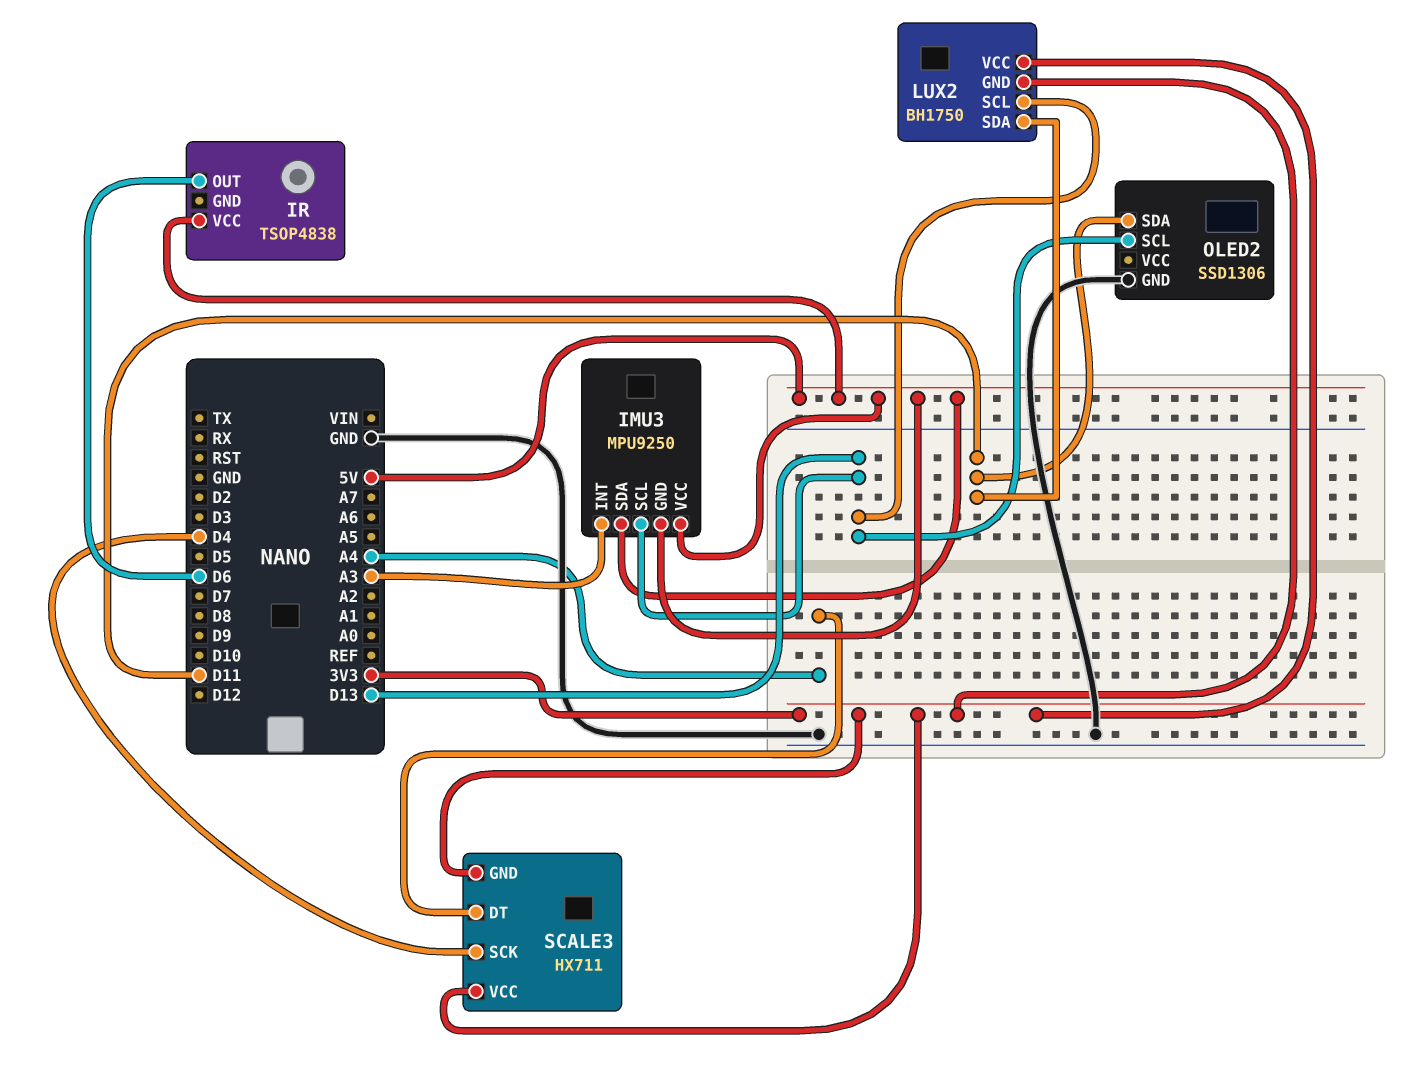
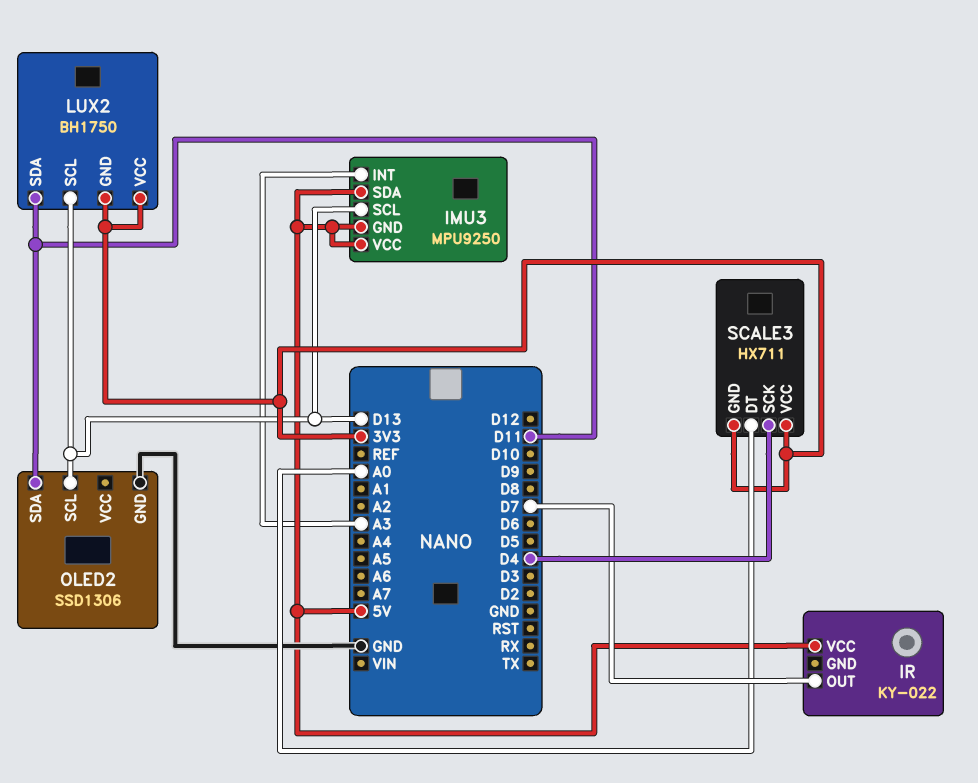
IR: TSOP4838 -> KY-022
IR pin OUT: D6 -> D7
SCALE3 pin DT: A4 -> A0

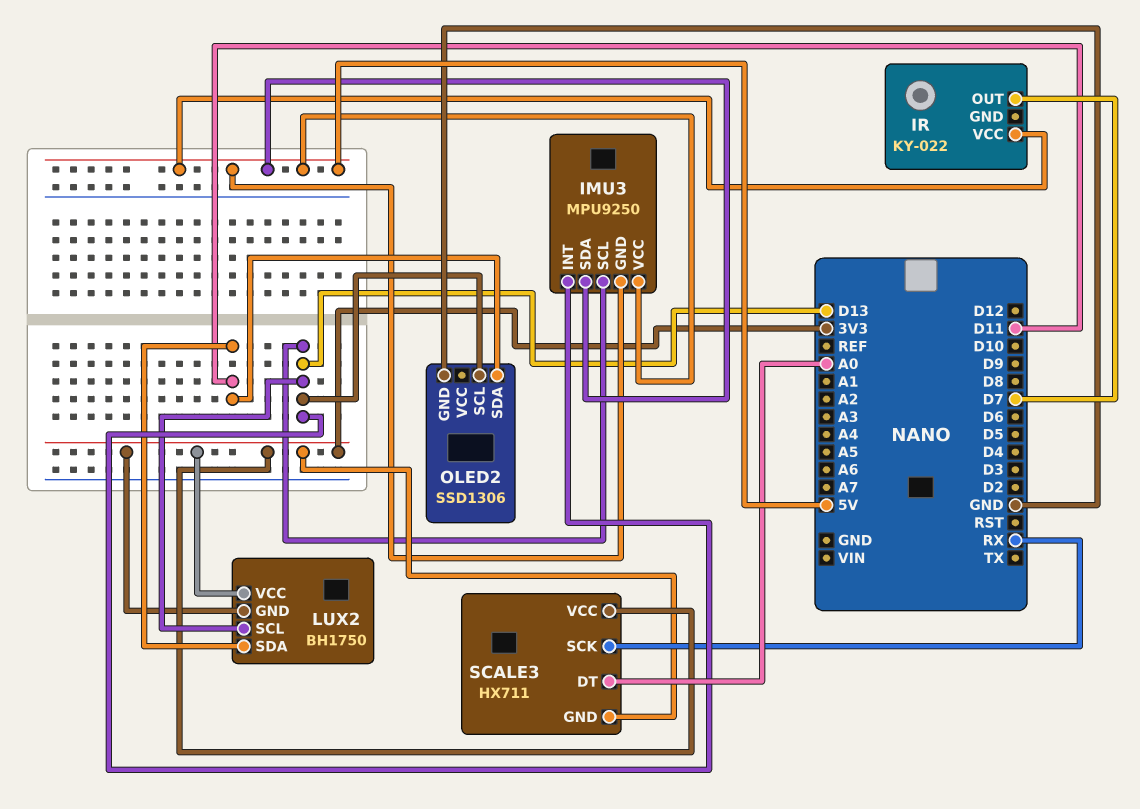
IMU3 pin INT: A3 -> D13
SCALE3 pin SCK: D4 -> RX

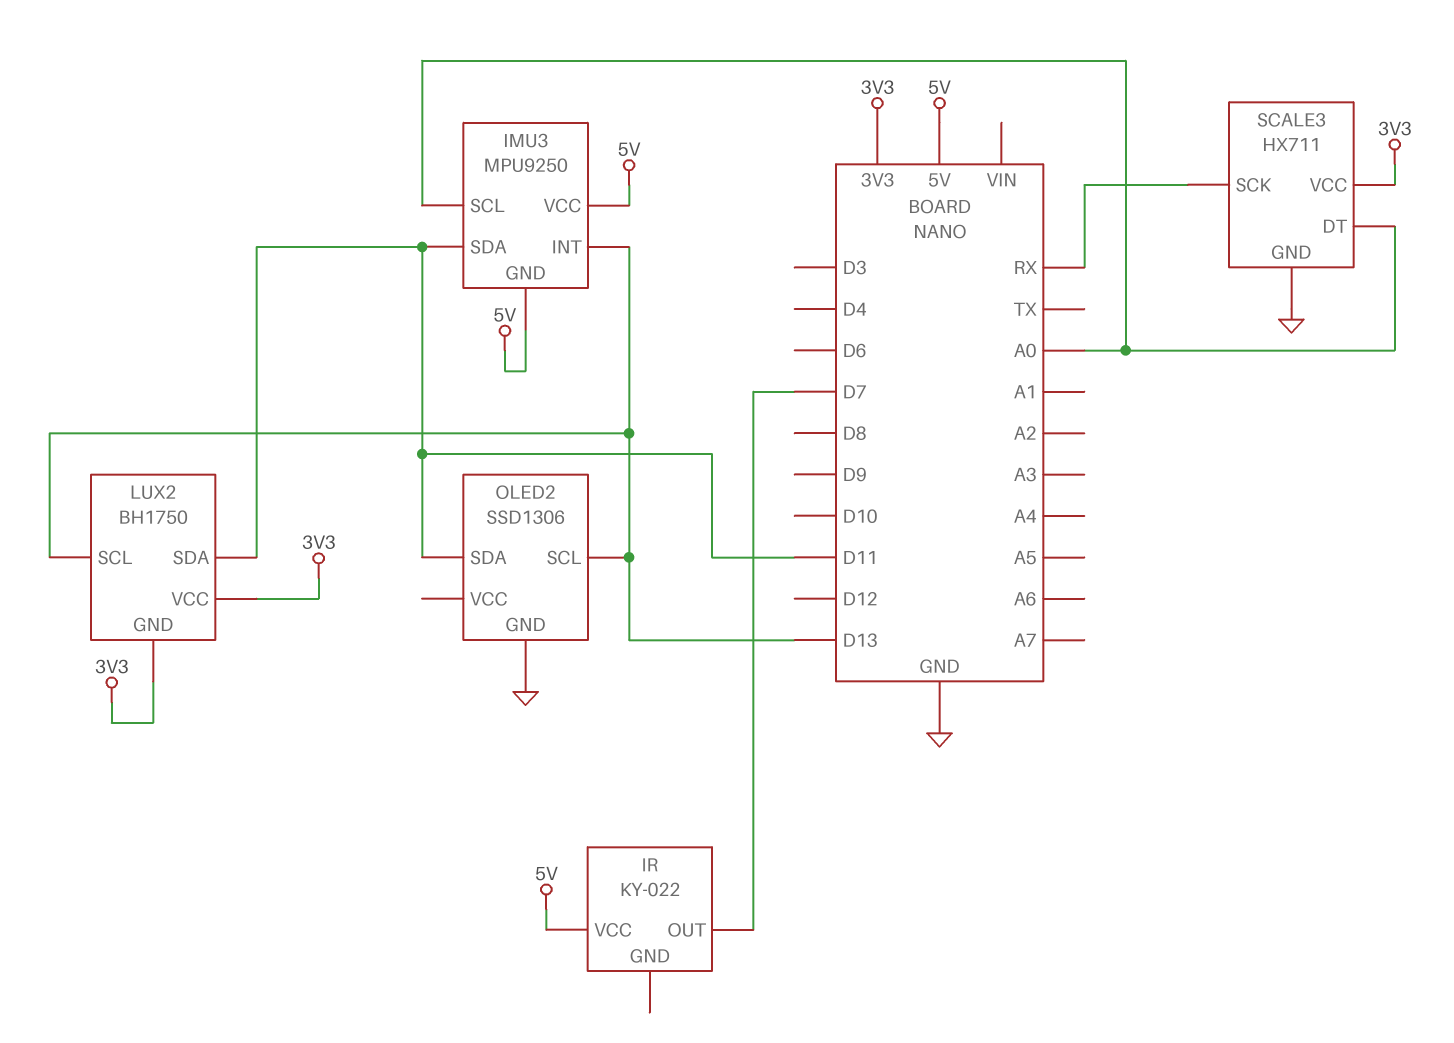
IMU3 pin SCL: D13 -> A0
IMU3 pin SDA: 5V -> D11
SCALE3 pin GND: 3V3 -> GND

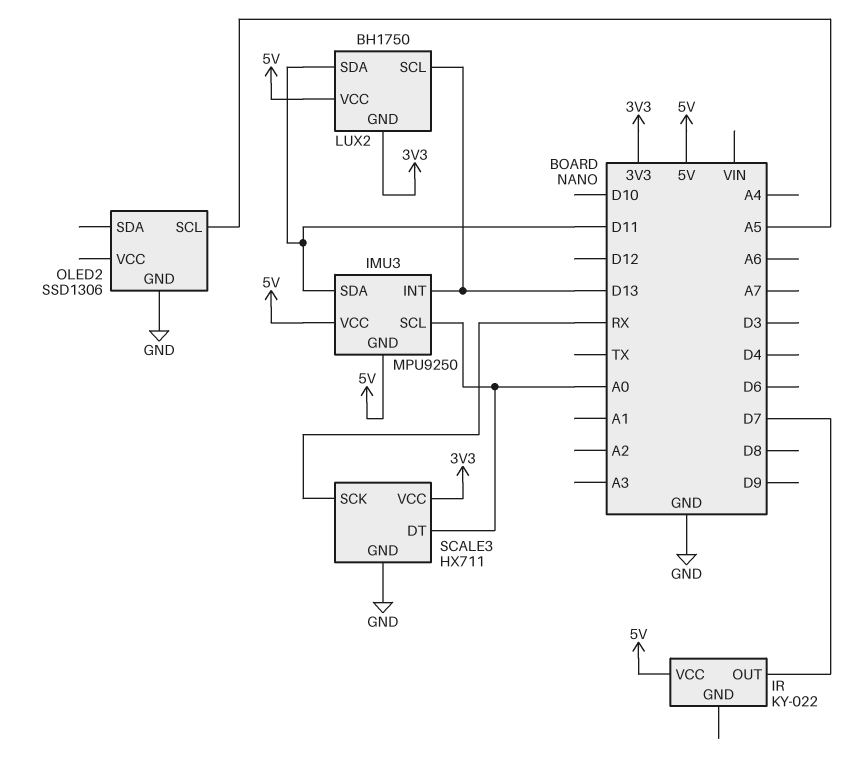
LUX2 pin VCC: 3V3 -> 5V
OLED2 pin SCL: D13 -> A5
OLED2 pin SDA: D11 -> none

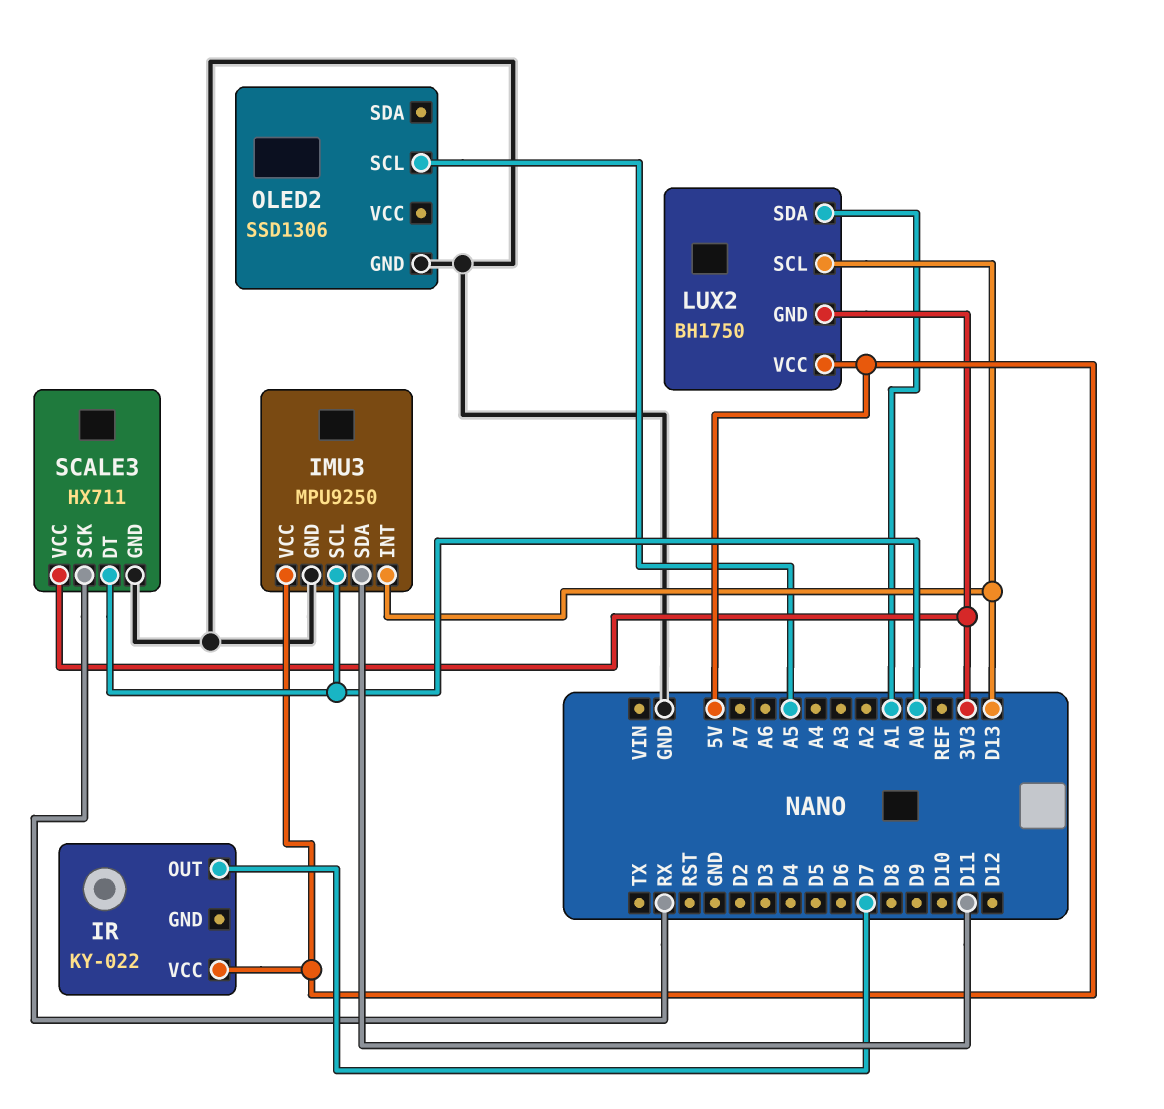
IMU3 pin GND: 5V -> GND
LUX2 pin SDA: D11 -> A1

